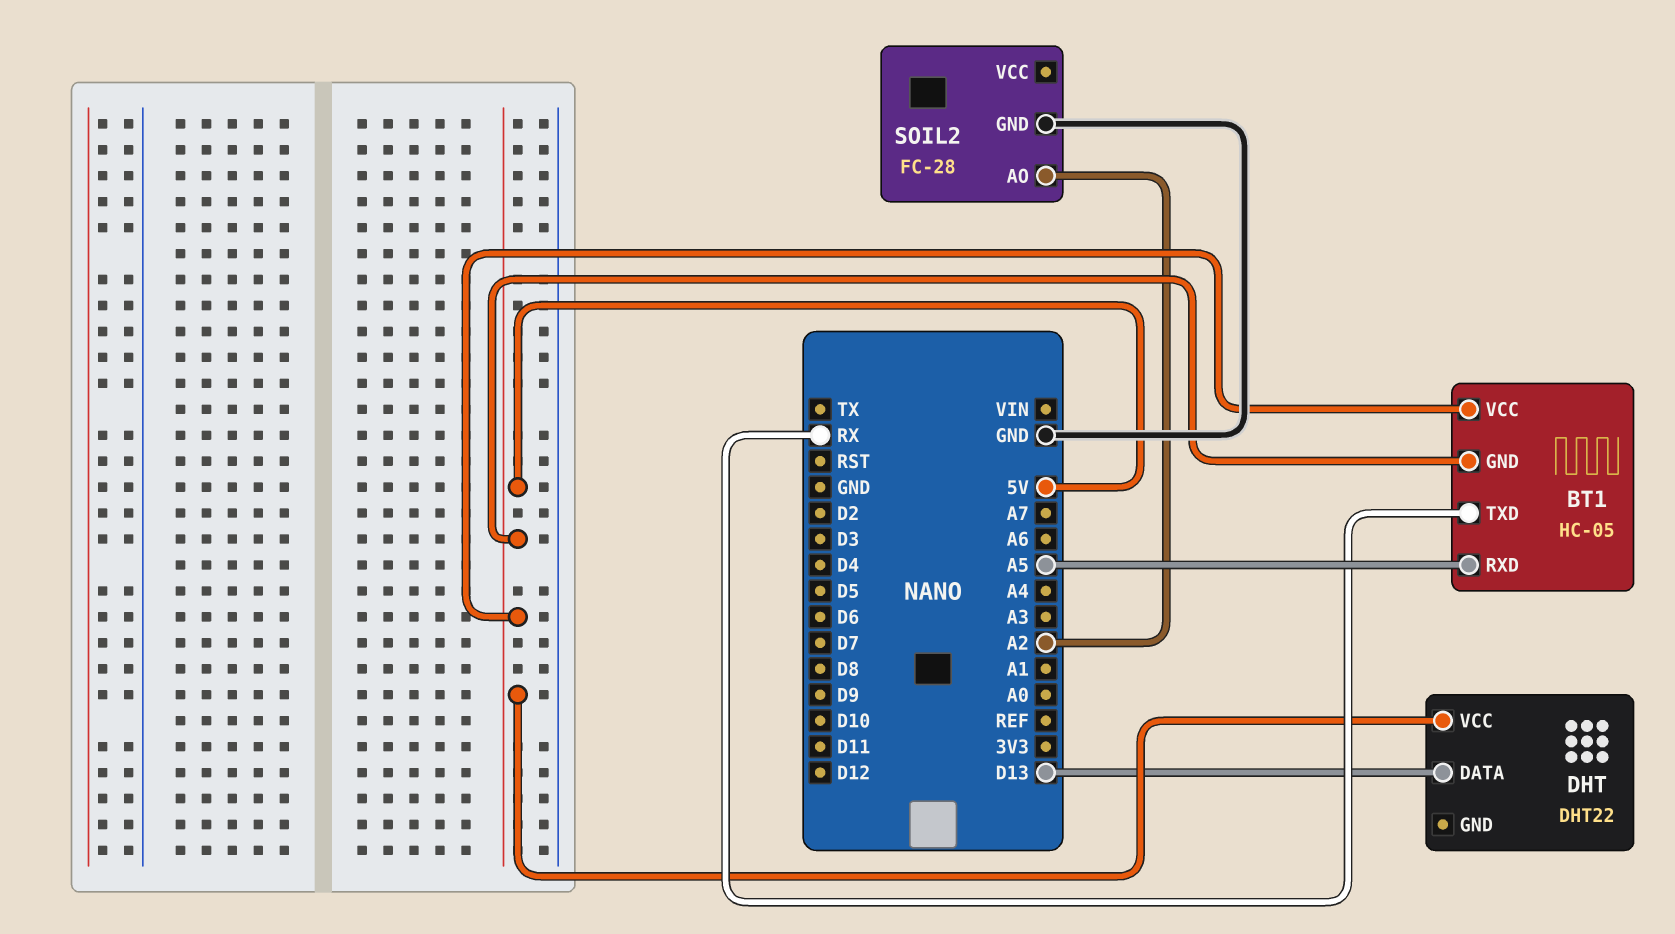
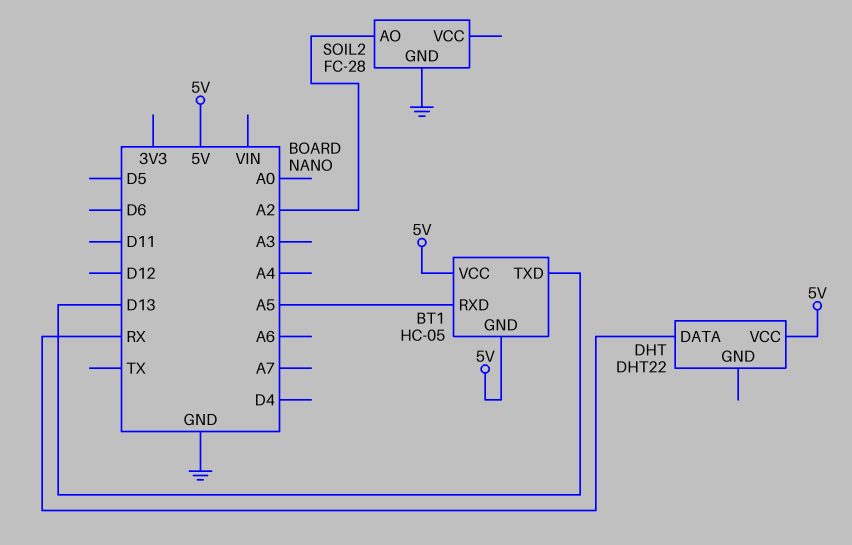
BT1 pin TXD: RX -> D13
DHT pin DATA: D13 -> RX

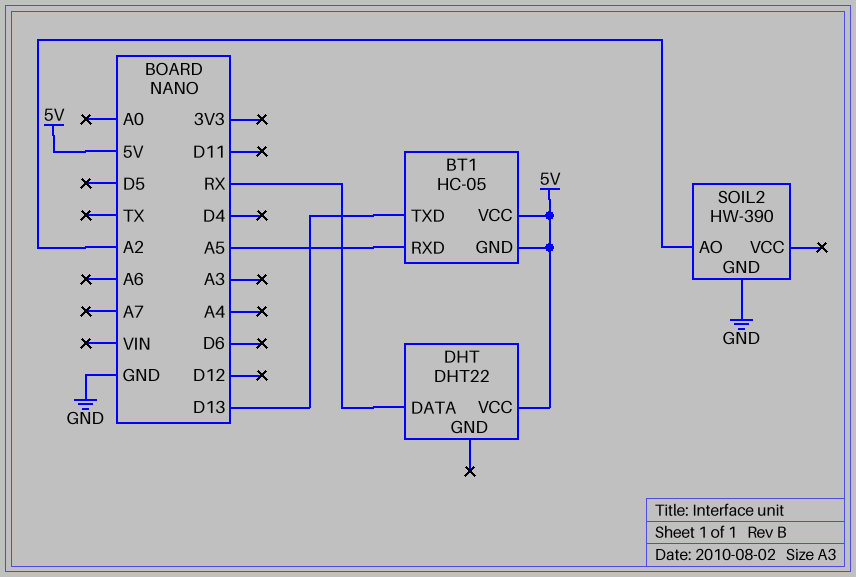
SOIL2: FC-28 -> HW-390

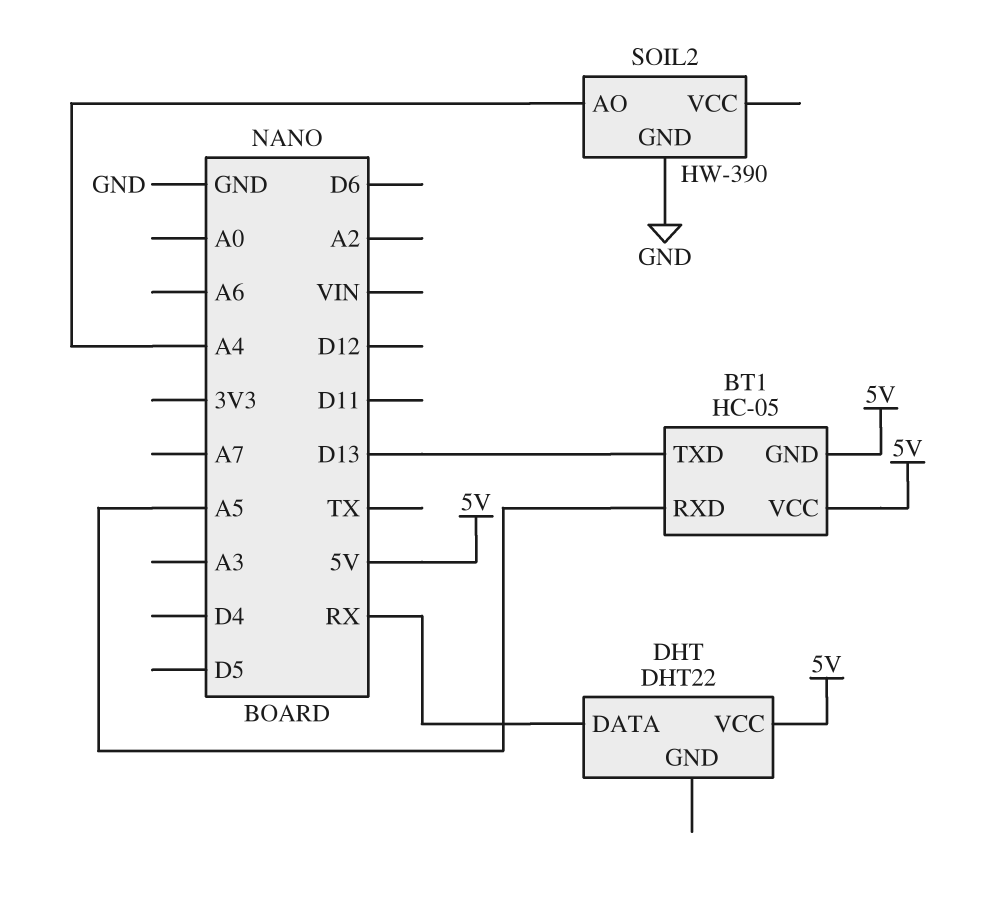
SOIL2 pin AO: A2 -> A4

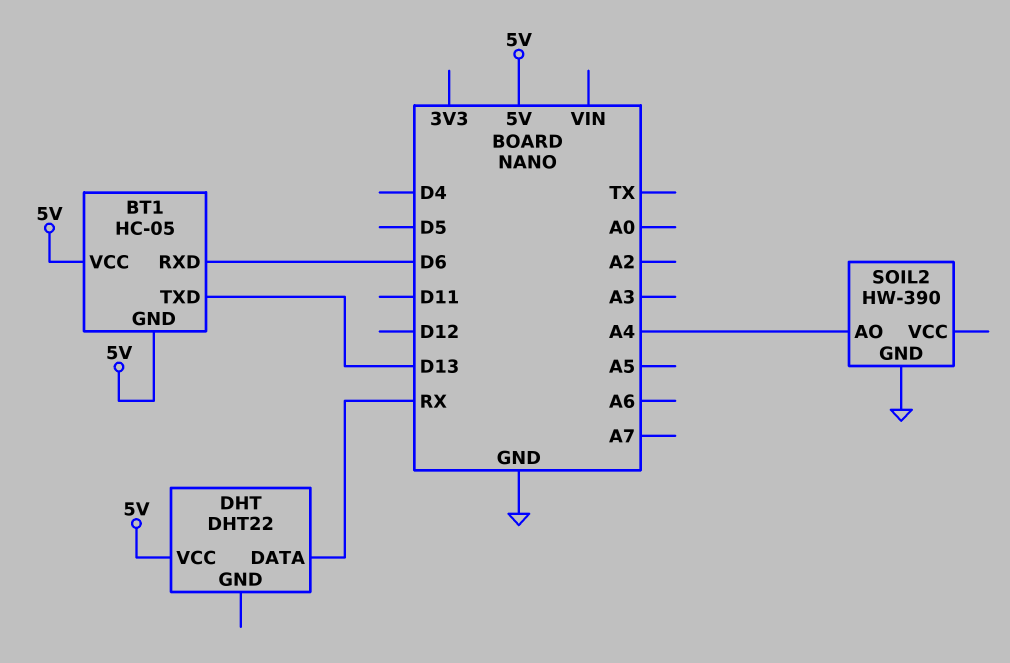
BT1 pin RXD: A5 -> D6

